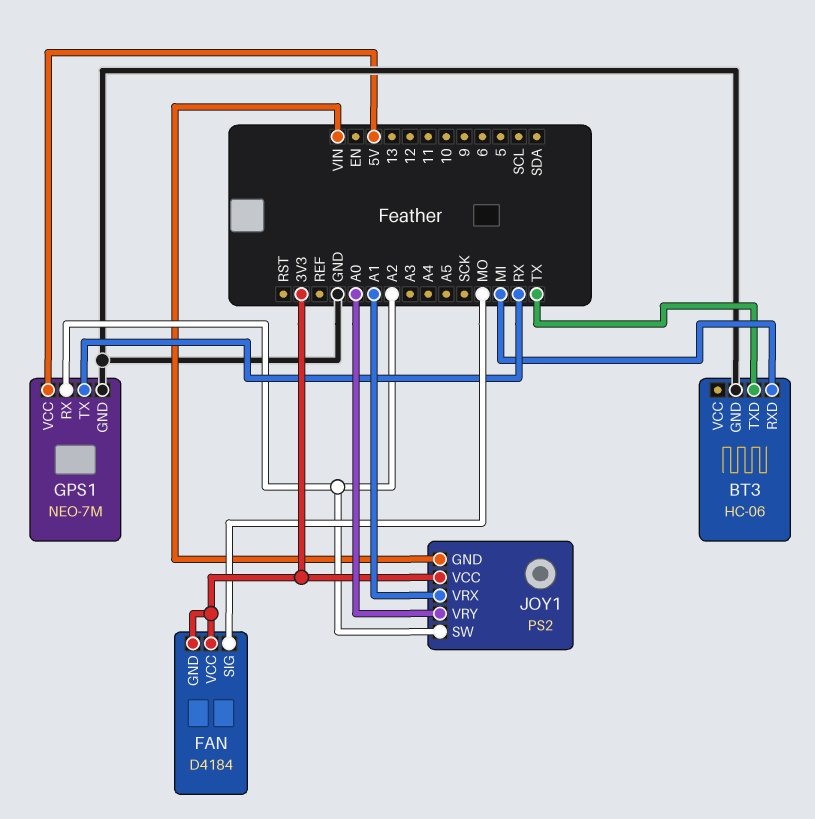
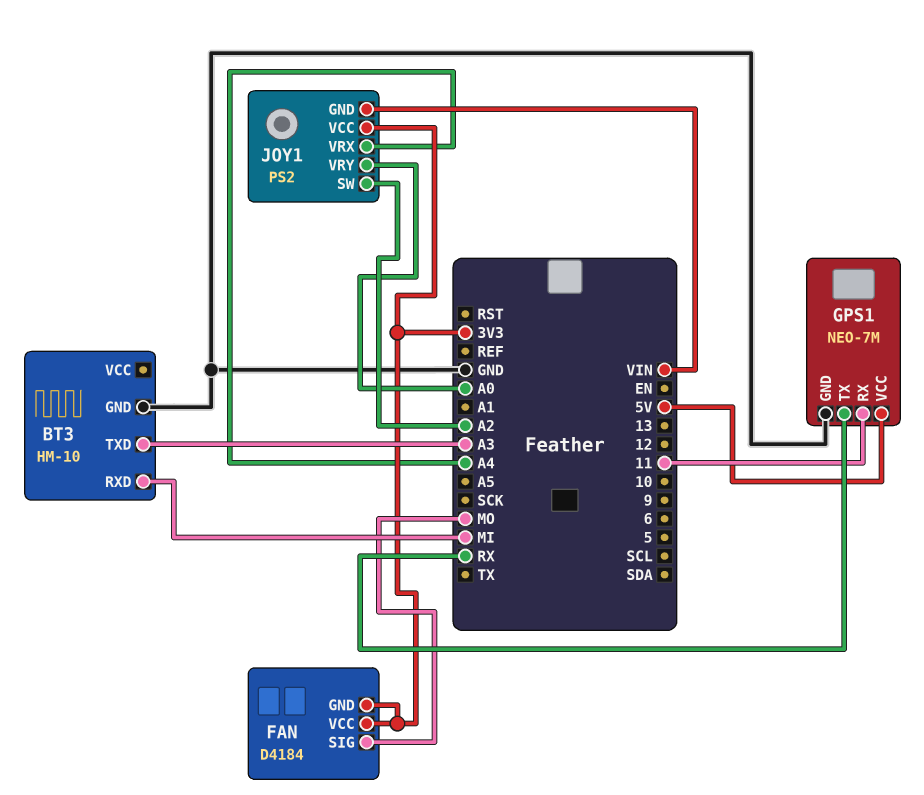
BT3: HC-06 -> HM-10
BT3 pin TXD: TX -> A3
GPS1 pin RX: A2 -> 11
JOY1 pin VRX: A1 -> A4

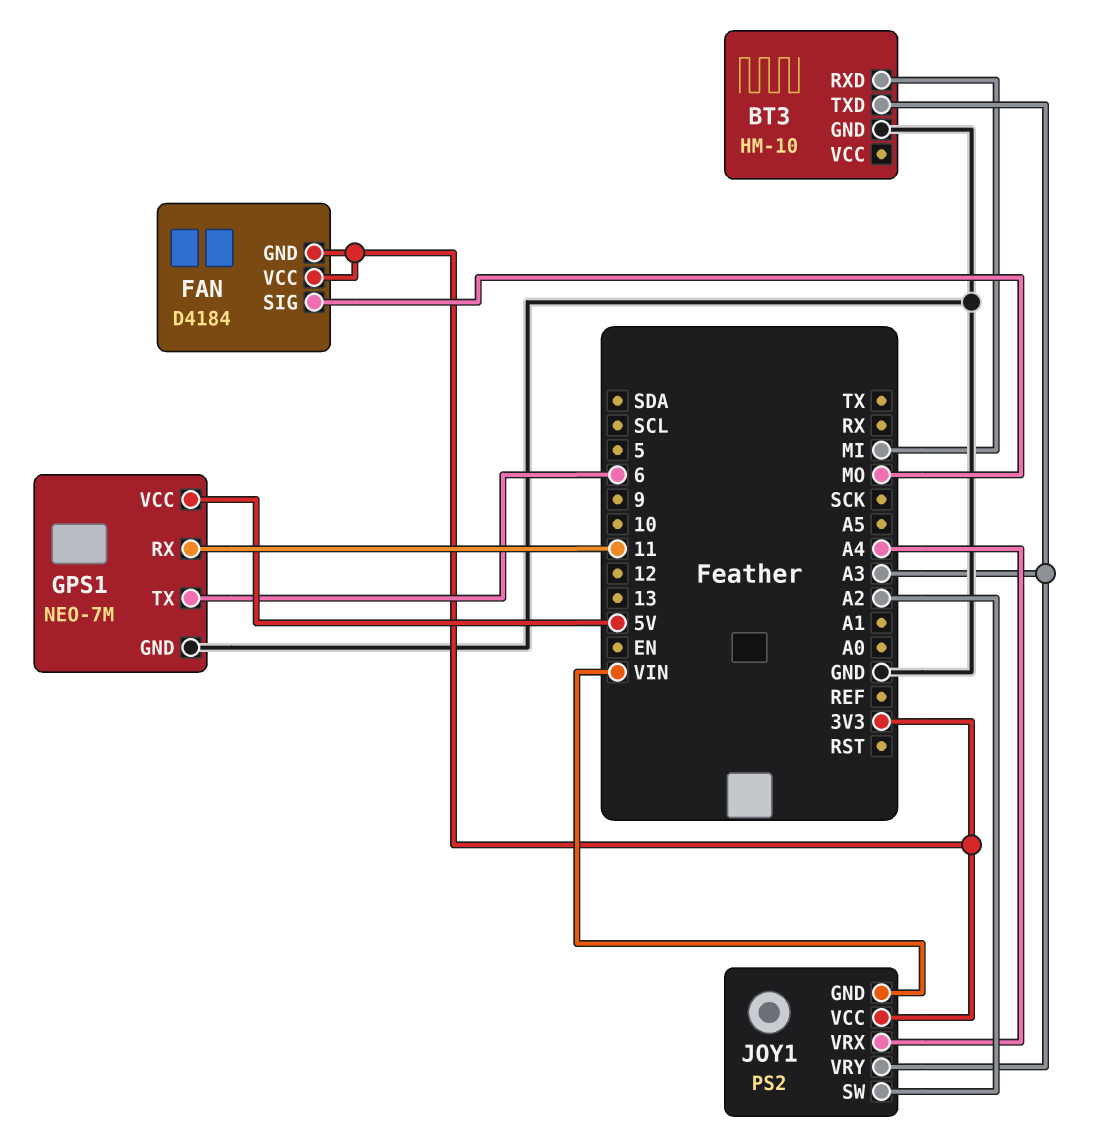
GPS1 pin TX: RX -> 6
JOY1 pin VRY: A0 -> A3

